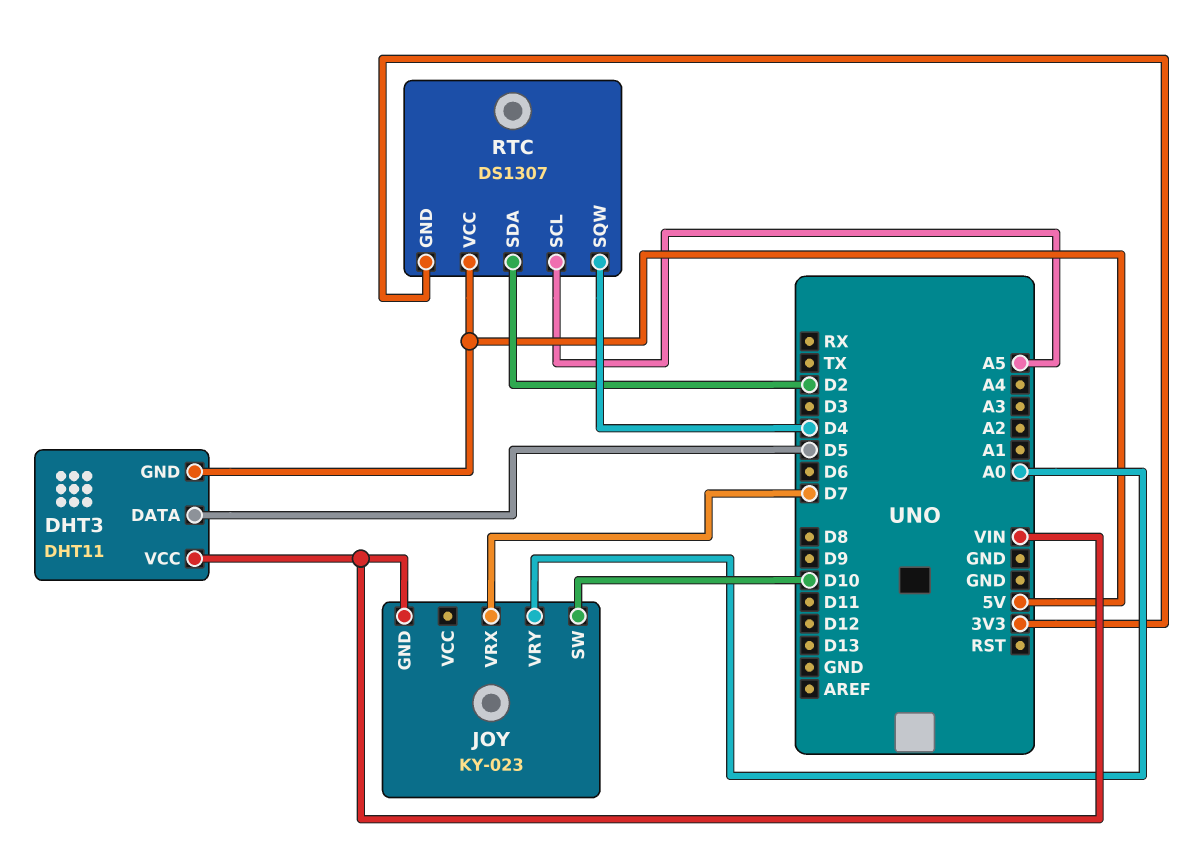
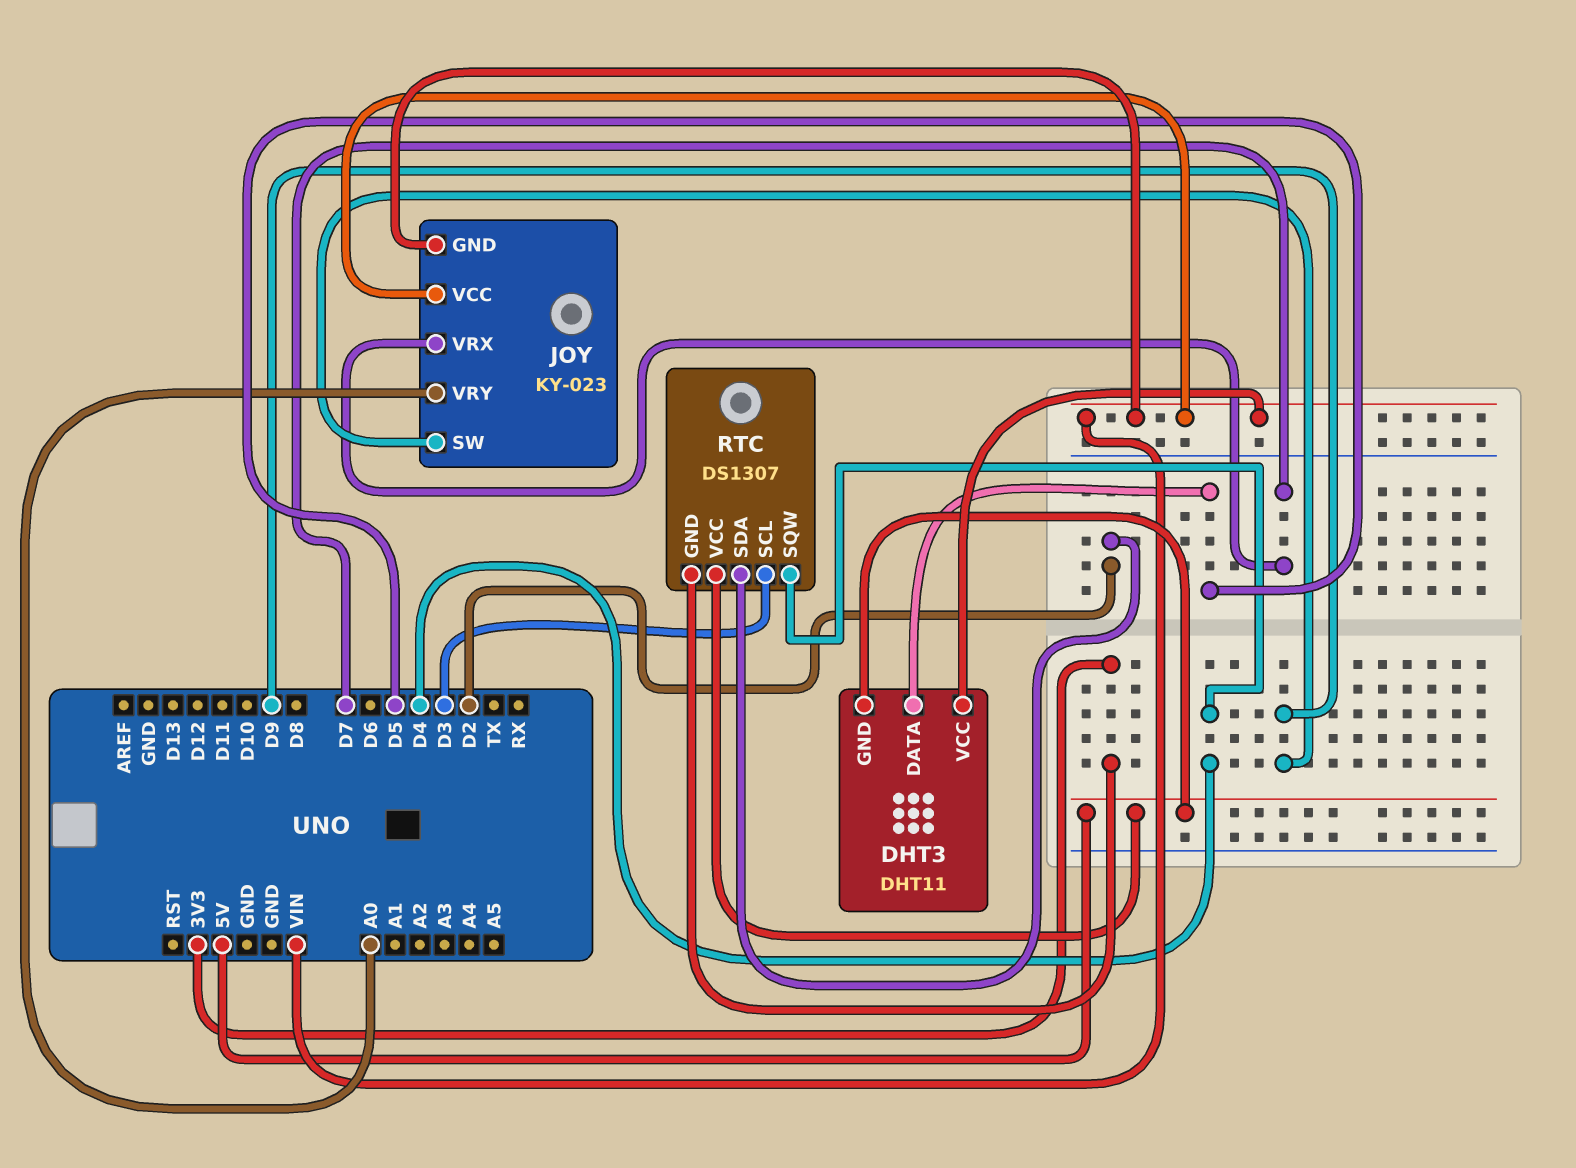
JOY pin SW: D10 -> D9
JOY pin VCC: none -> VIN
RTC pin SCL: A5 -> D3

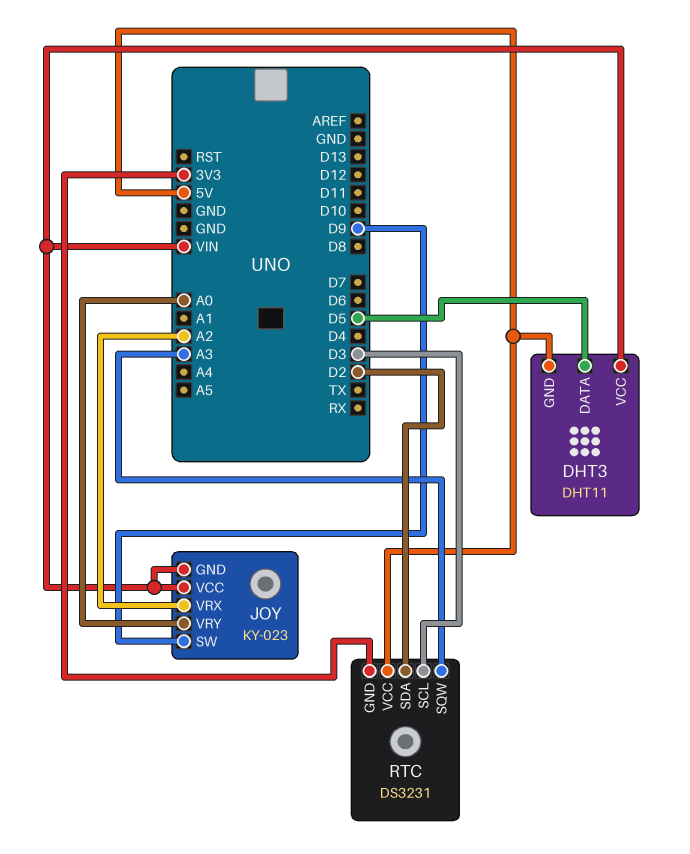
JOY pin VRX: D7 -> A2
RTC: DS1307 -> DS3231
RTC pin SQW: D4 -> A3

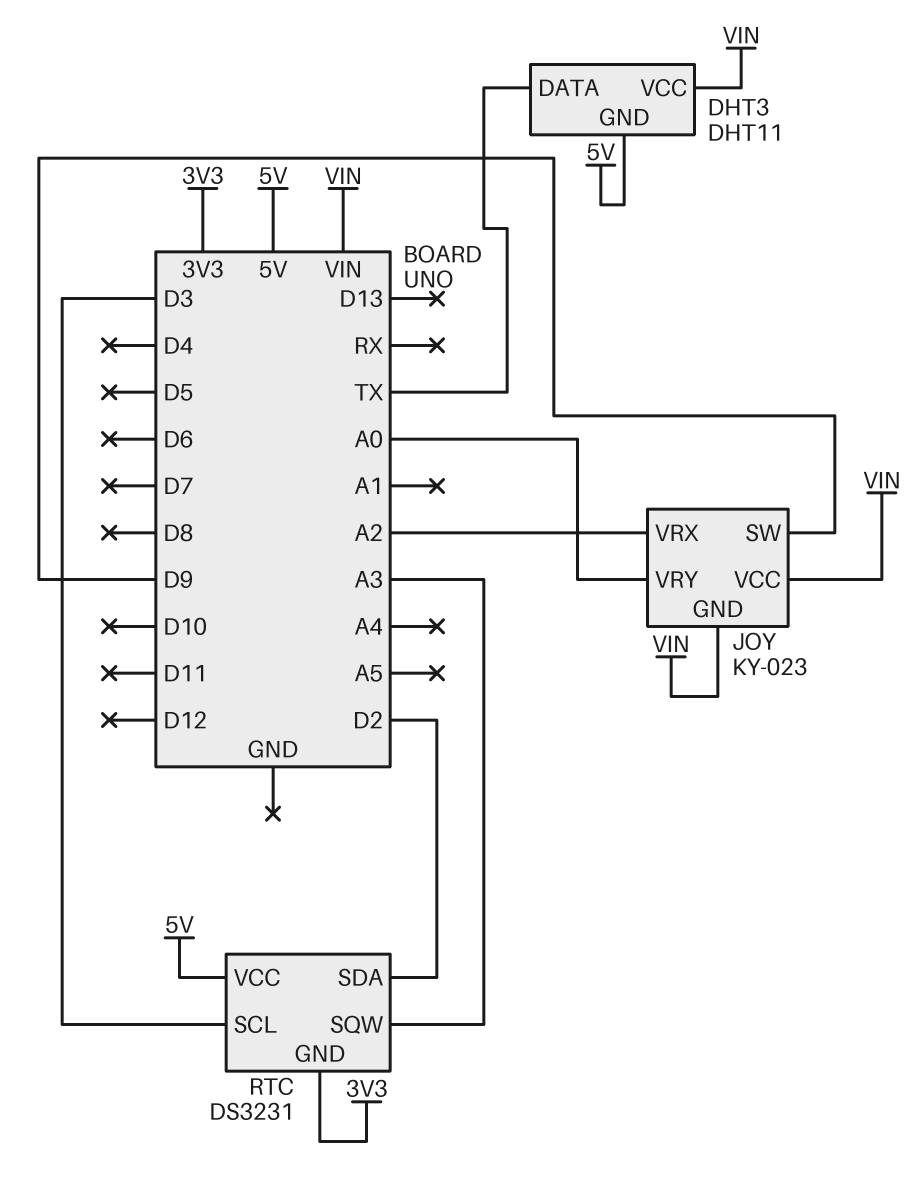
DHT3 pin DATA: D5 -> TX

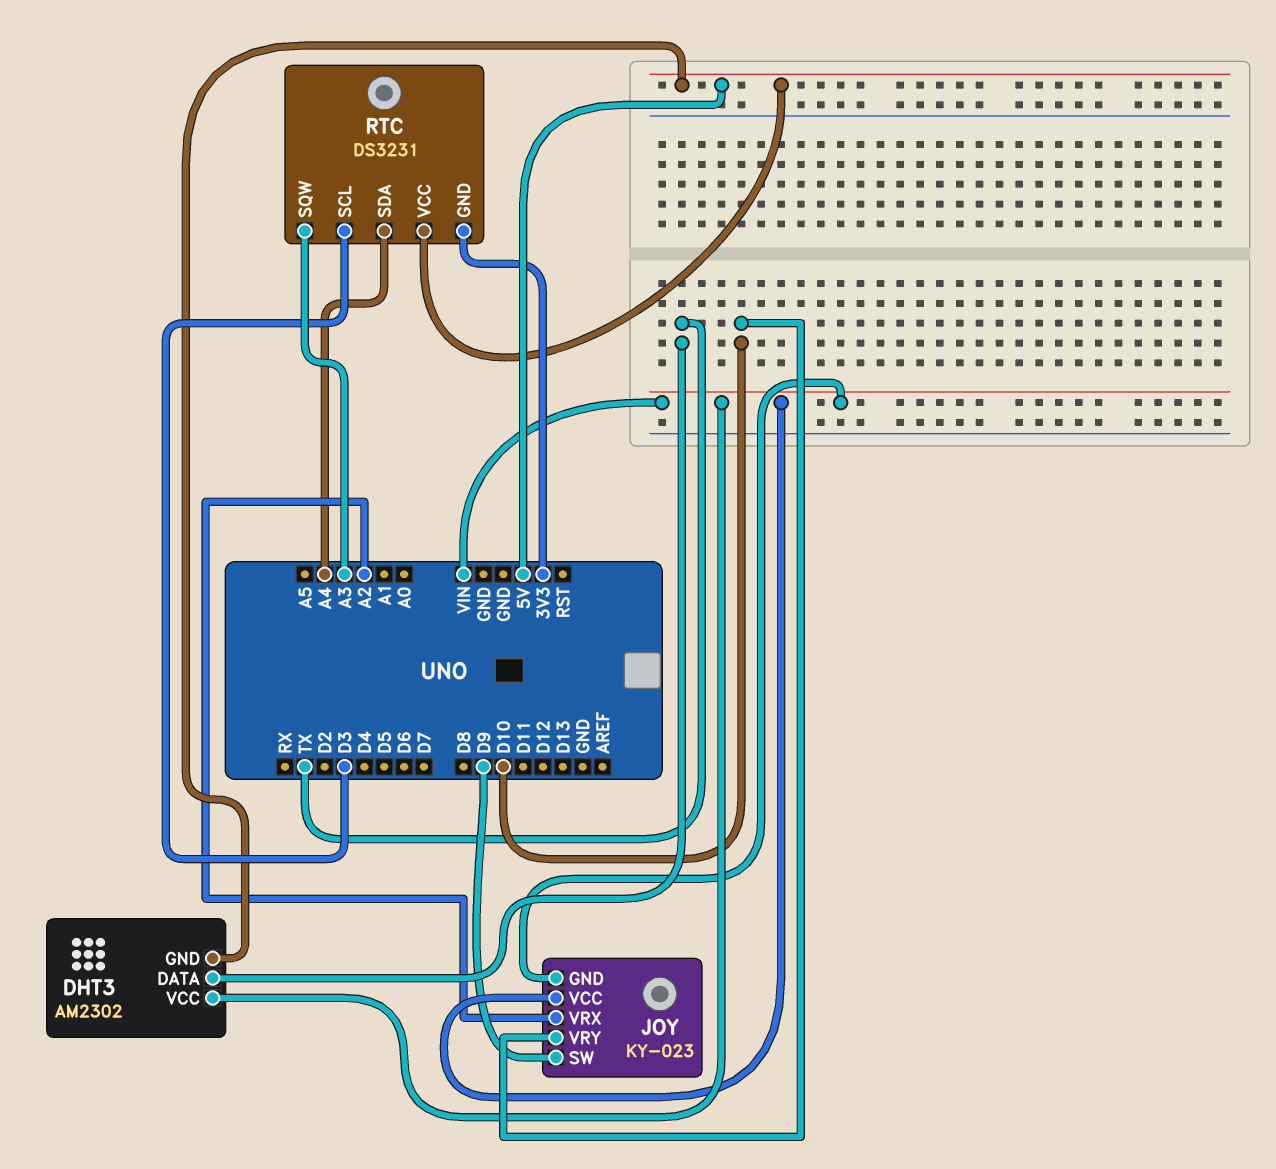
DHT3: DHT11 -> AM2302
JOY pin VRY: A0 -> D10
RTC pin SDA: D2 -> A4

